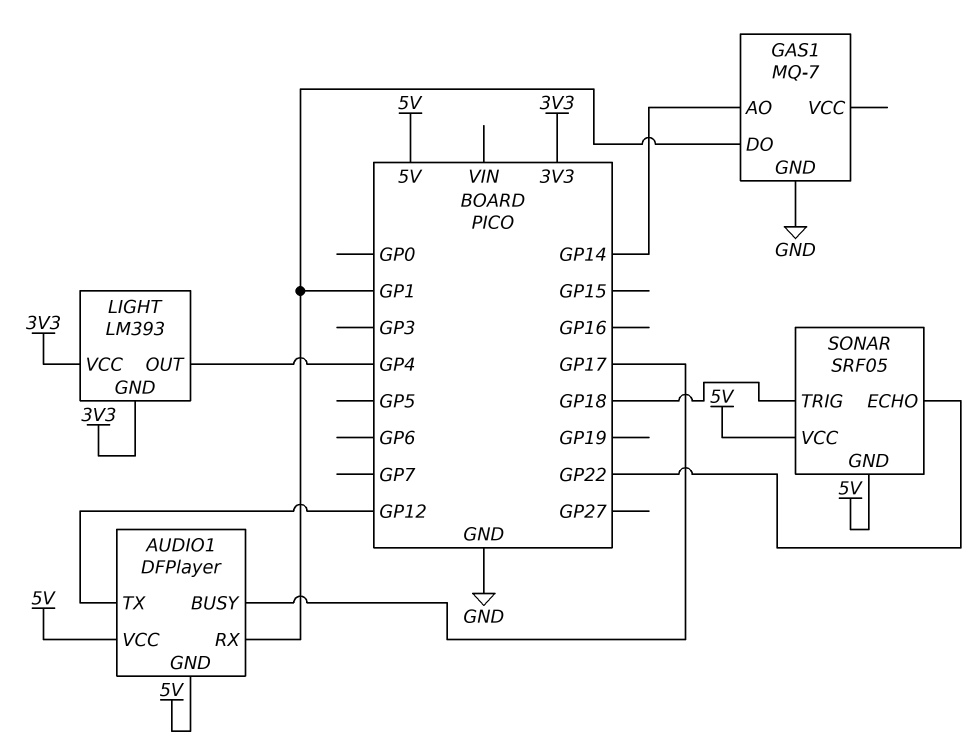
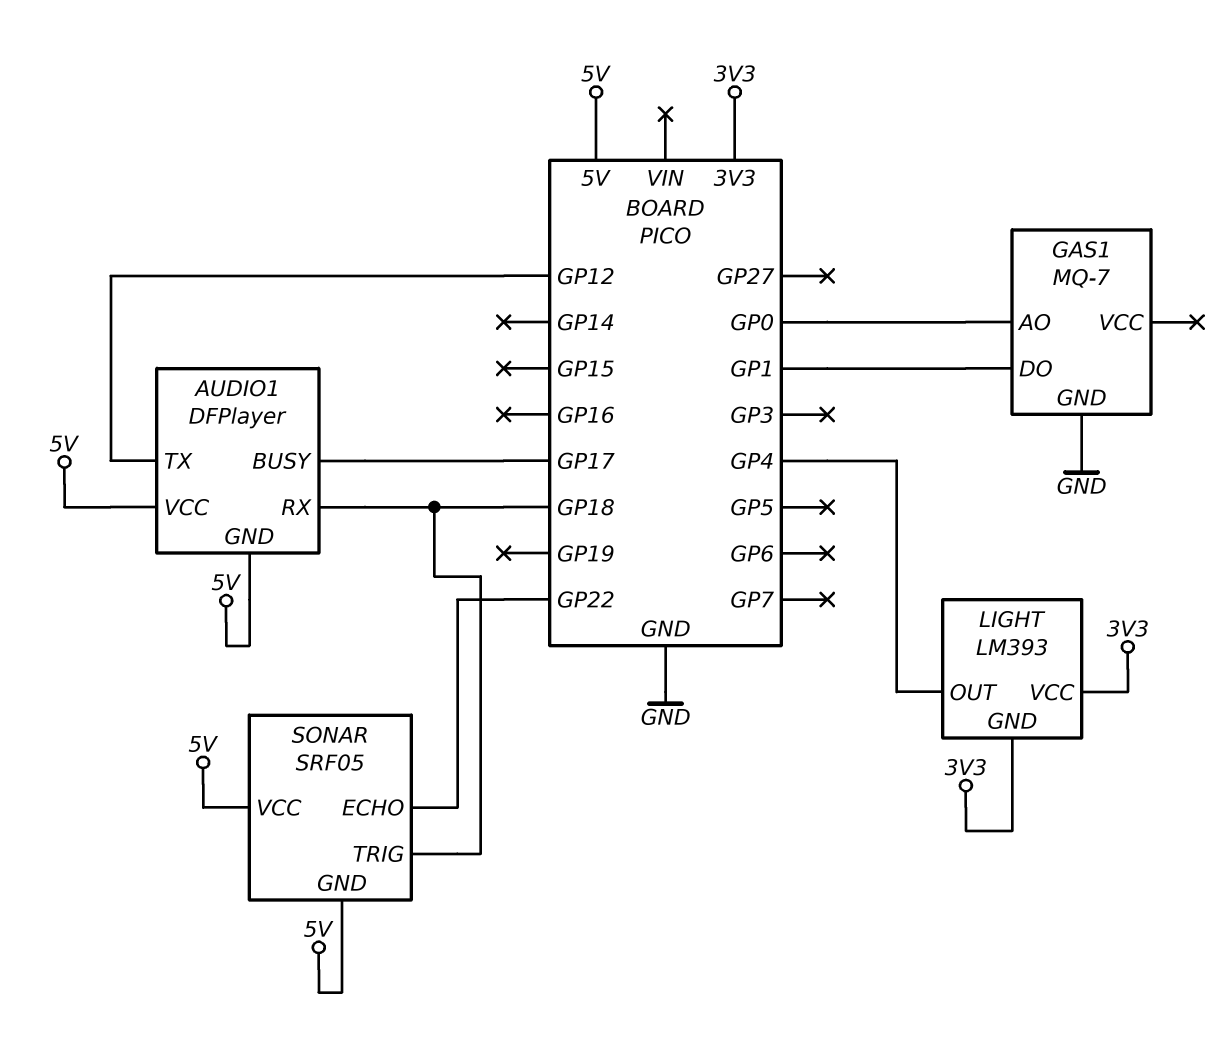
AUDIO1 pin RX: GP1 -> GP18
GAS1 pin AO: GP14 -> GP0

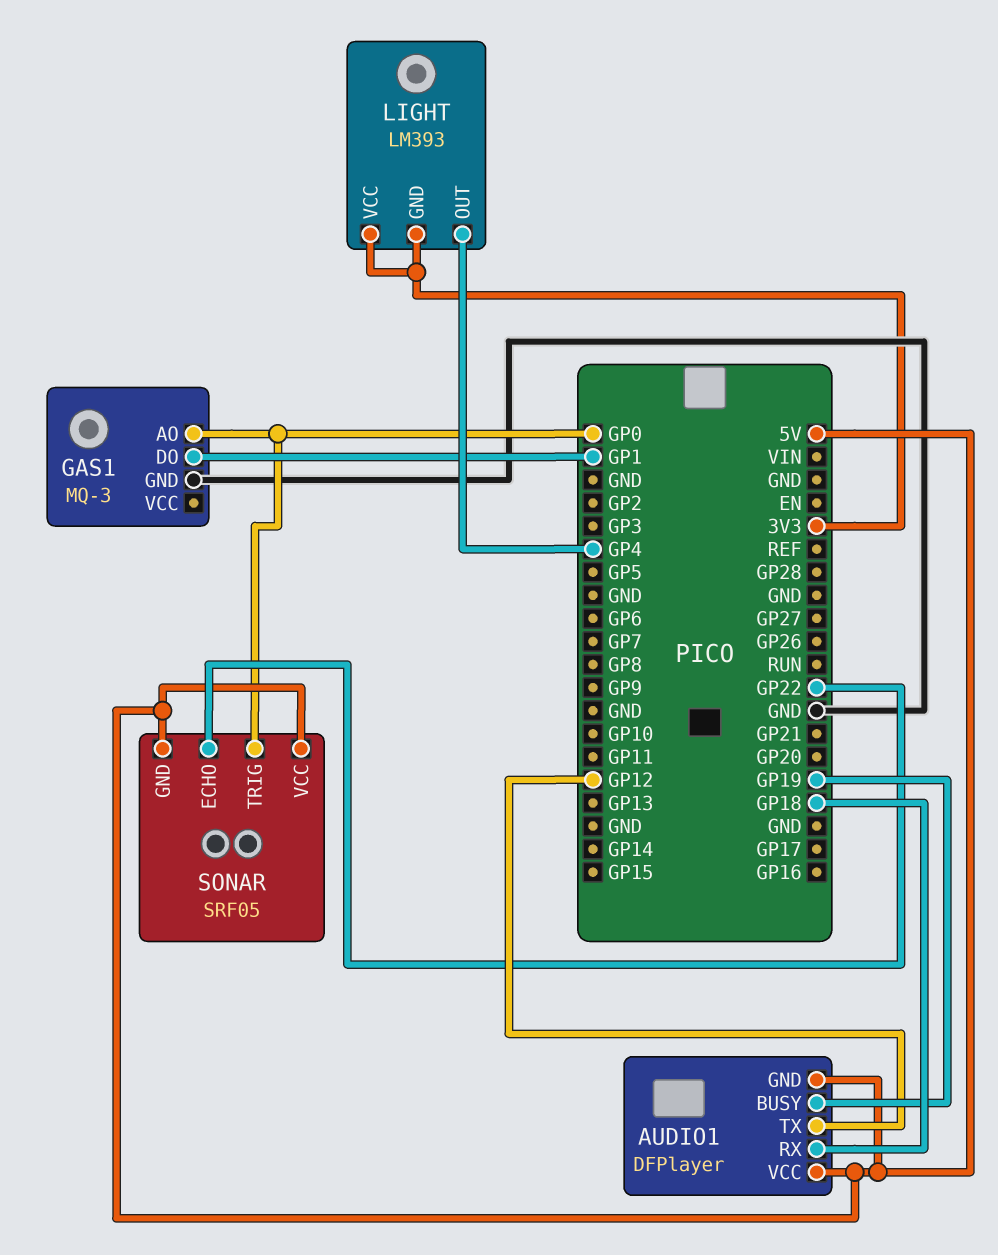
AUDIO1 pin BUSY: GP17 -> GP19
GAS1: MQ-7 -> MQ-3
SONAR pin TRIG: GP18 -> GP0

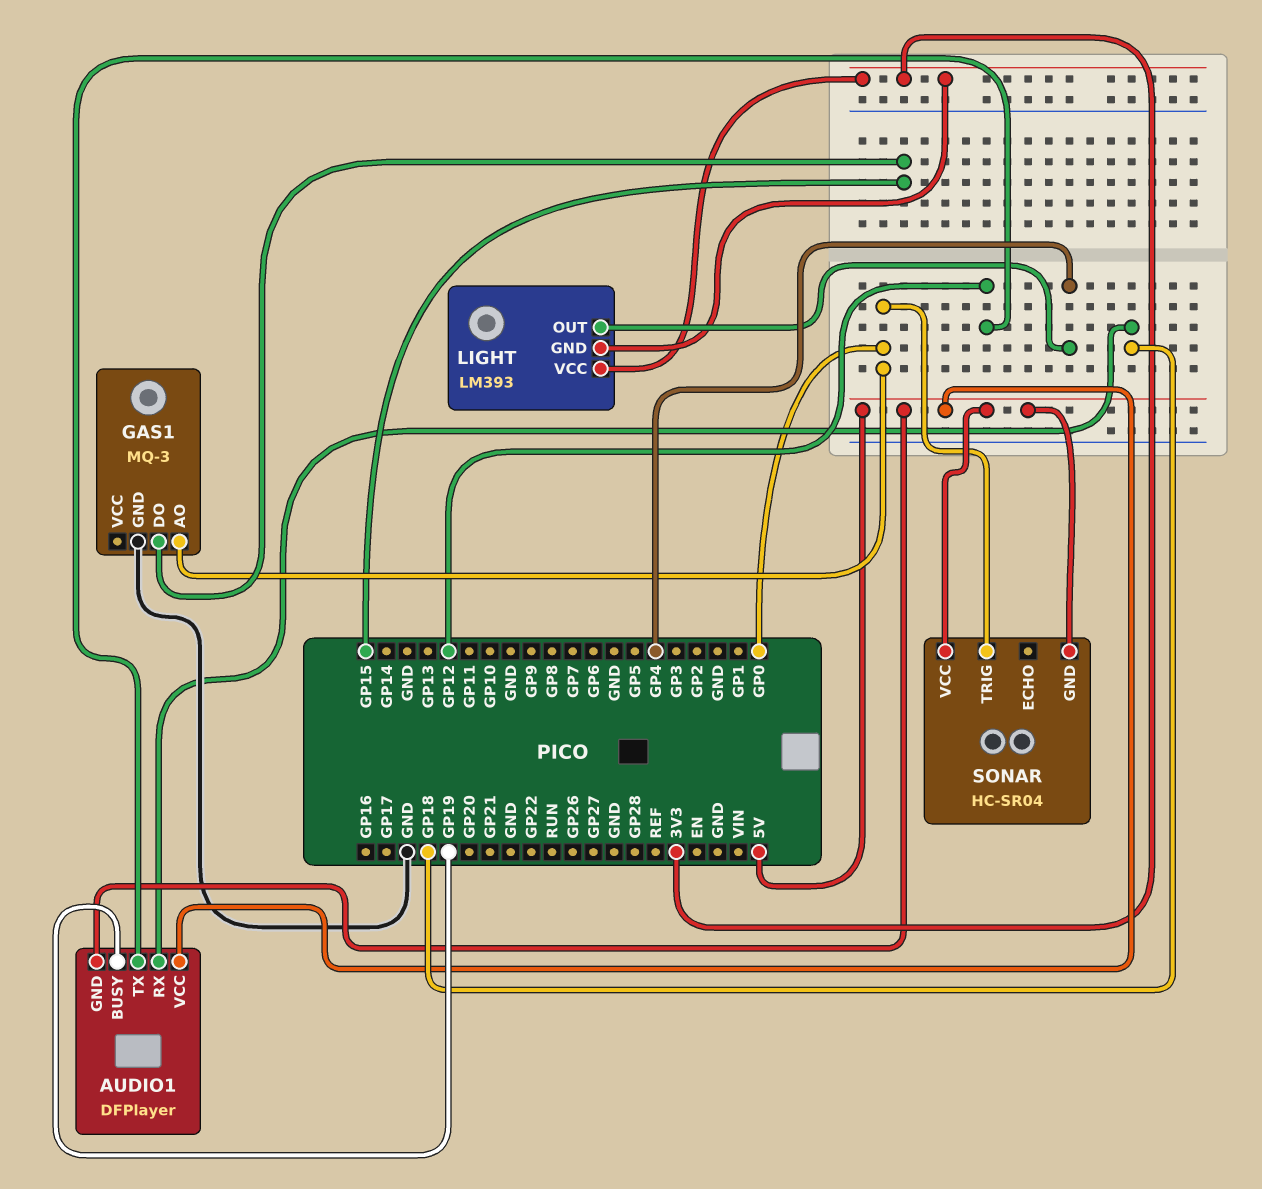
GAS1 pin DO: GP1 -> GP15
SONAR: SRF05 -> HC-SR04
SONAR pin ECHO: GP22 -> none

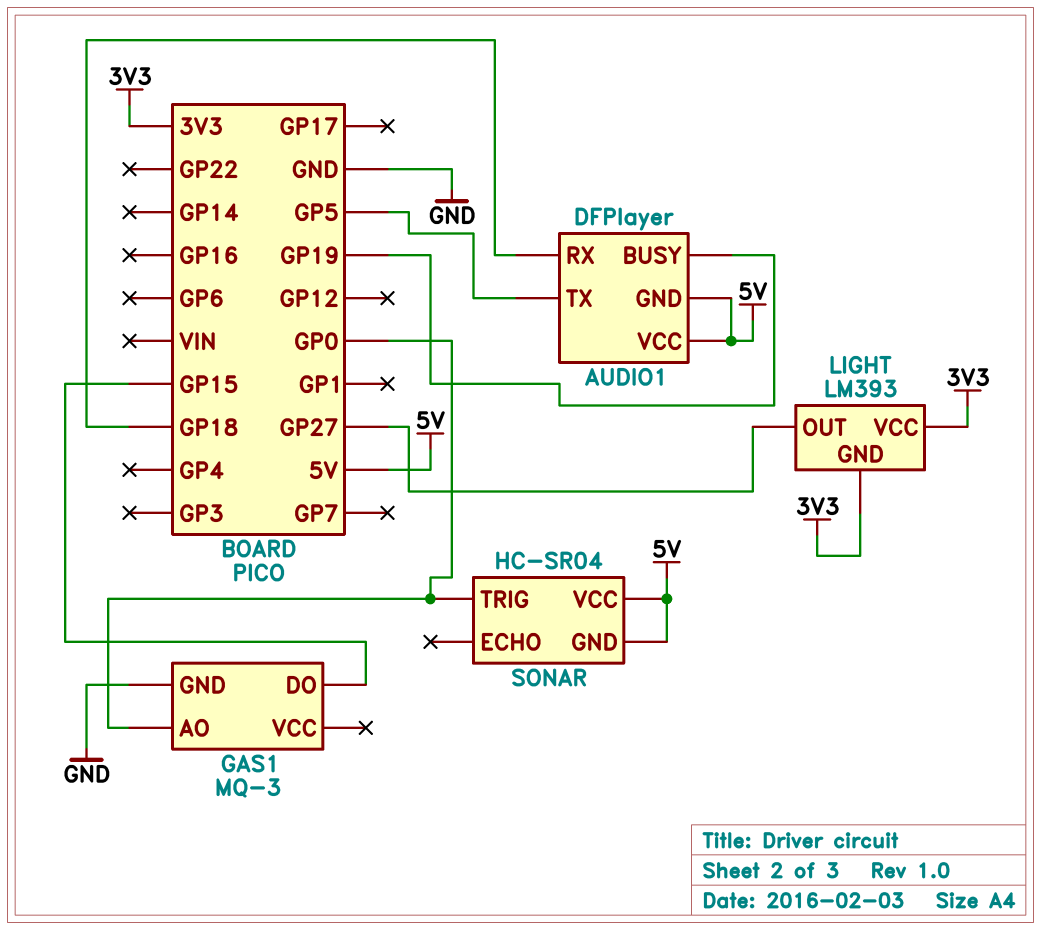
AUDIO1 pin TX: GP12 -> GP5
LIGHT pin OUT: GP4 -> GP27

